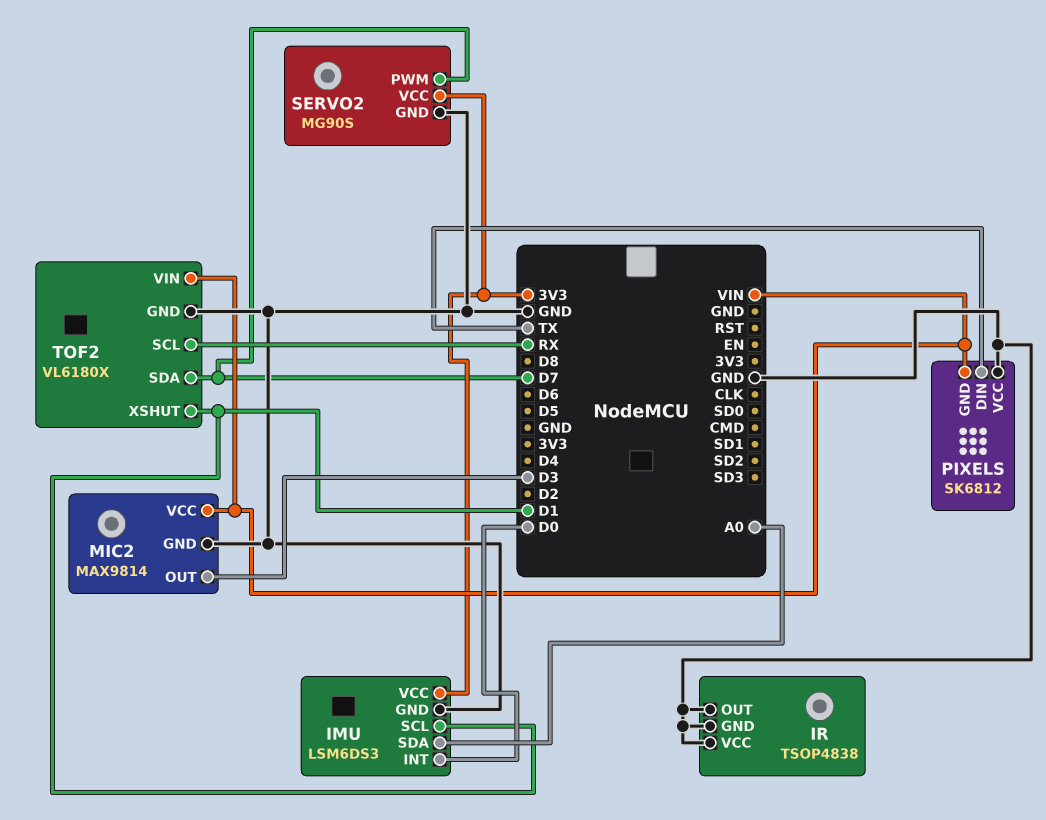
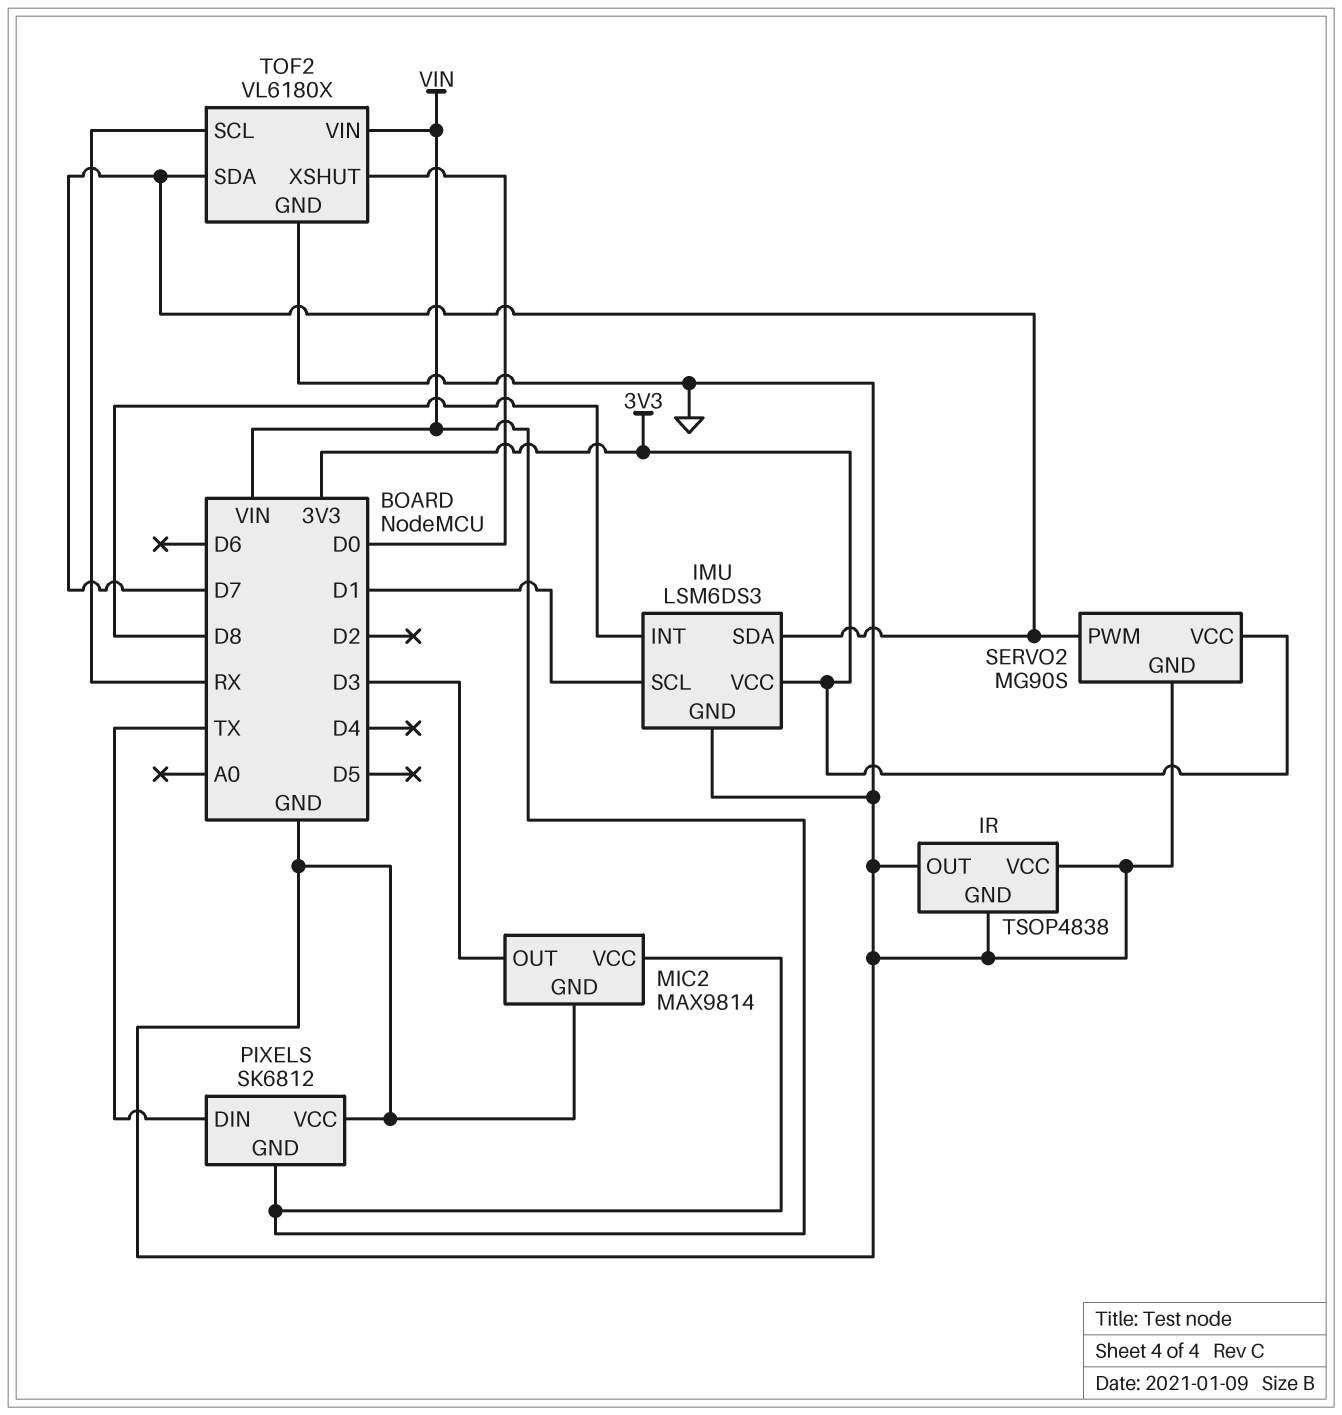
IMU pin INT: D0 -> D8
IMU pin SDA: A0 -> D7
TOF2 pin XSHUT: D1 -> D0

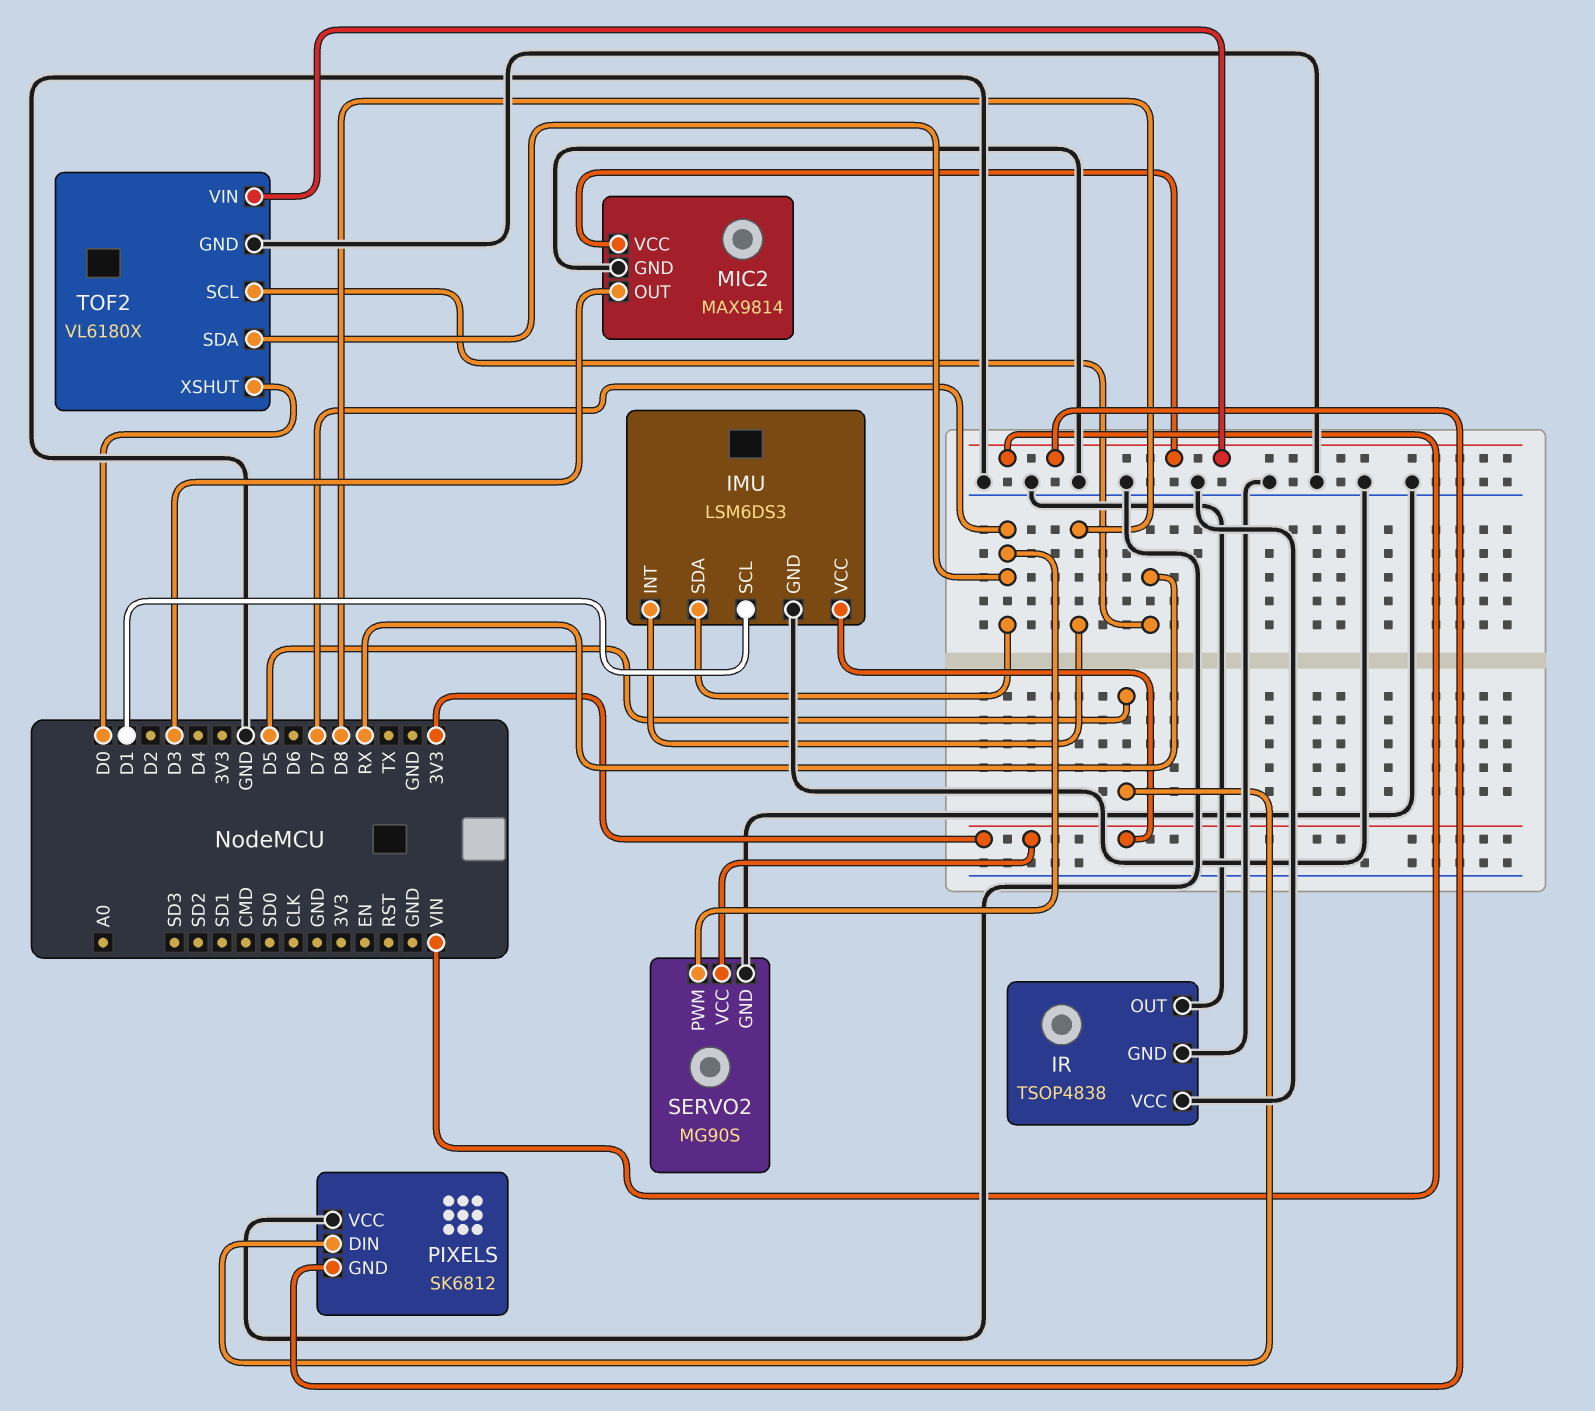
PIXELS pin DIN: TX -> D5

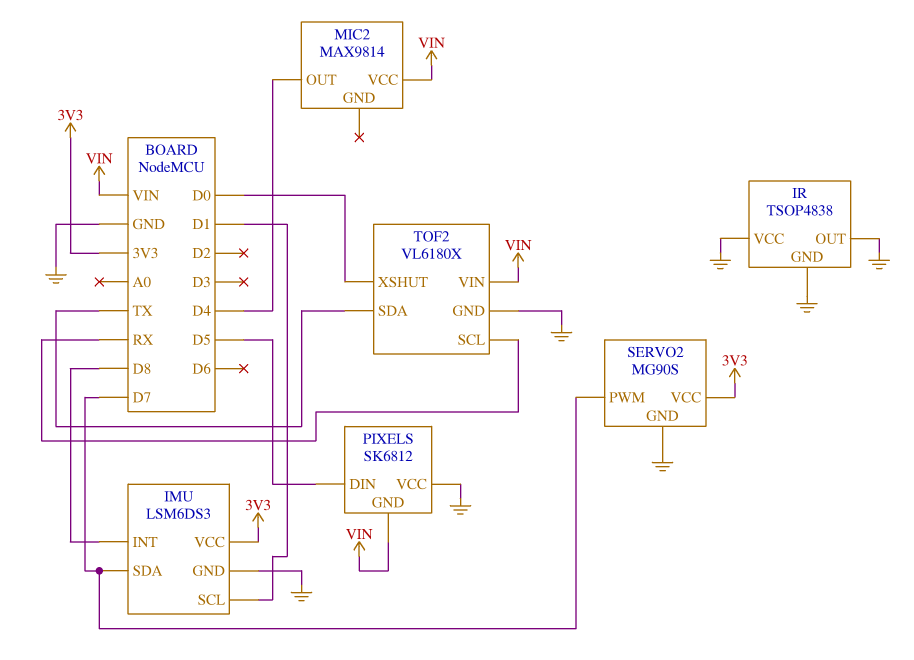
MIC2 pin GND: GND -> none
MIC2 pin OUT: D3 -> D4
TOF2 pin SDA: D7 -> TX

